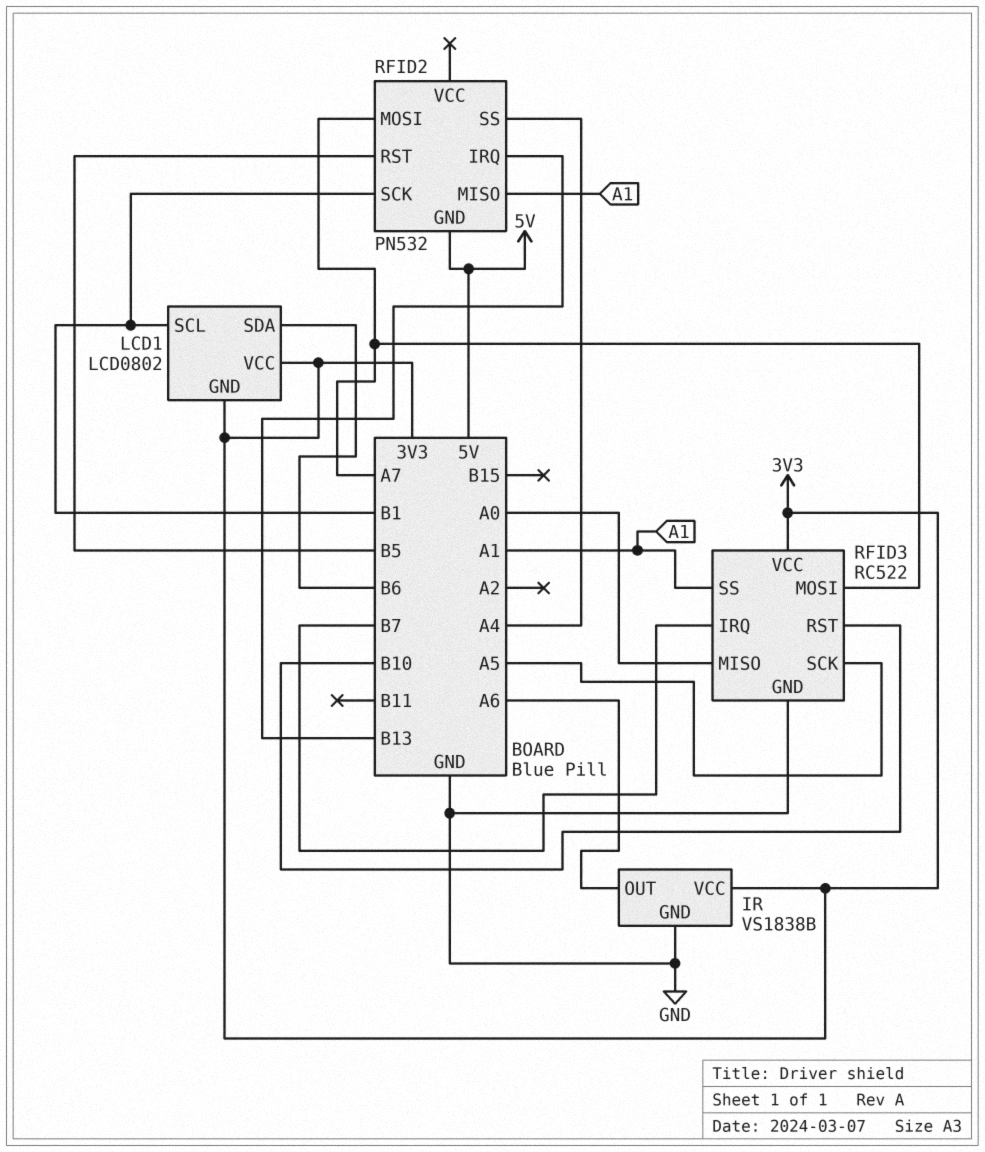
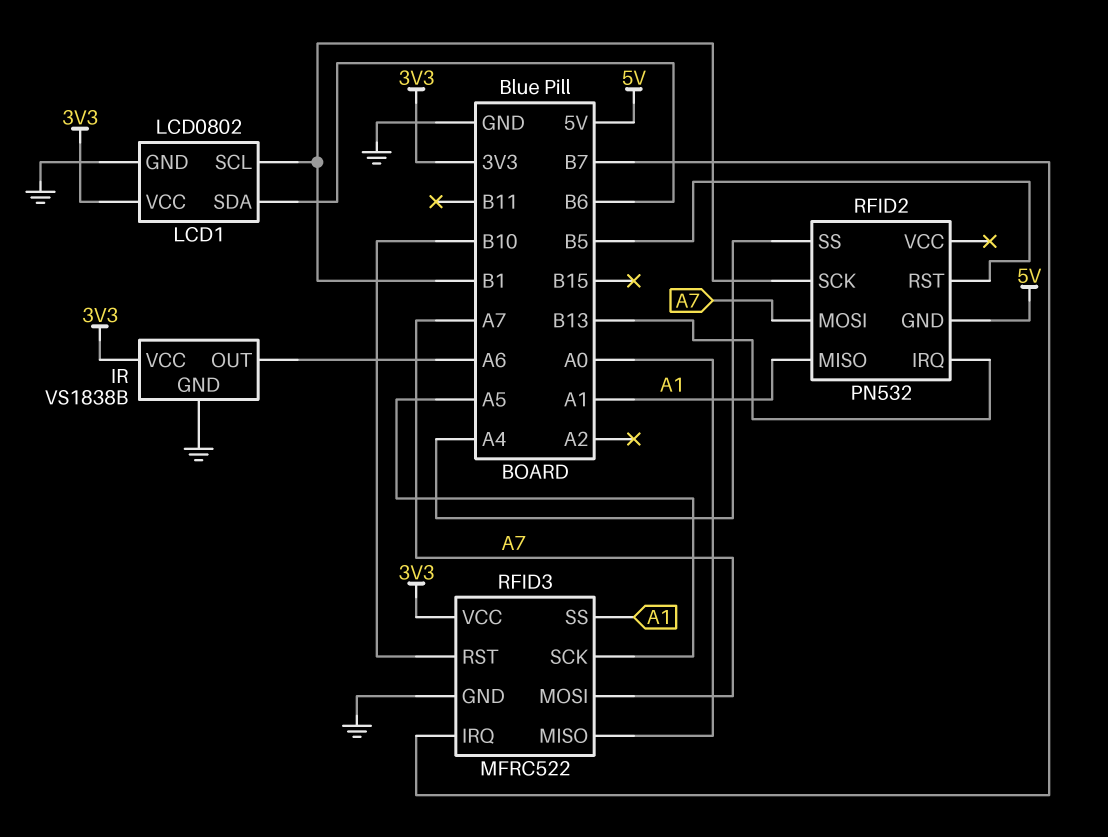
LCD1 pin GND: 3V3 -> GND
RFID3: RC522 -> MFRC522

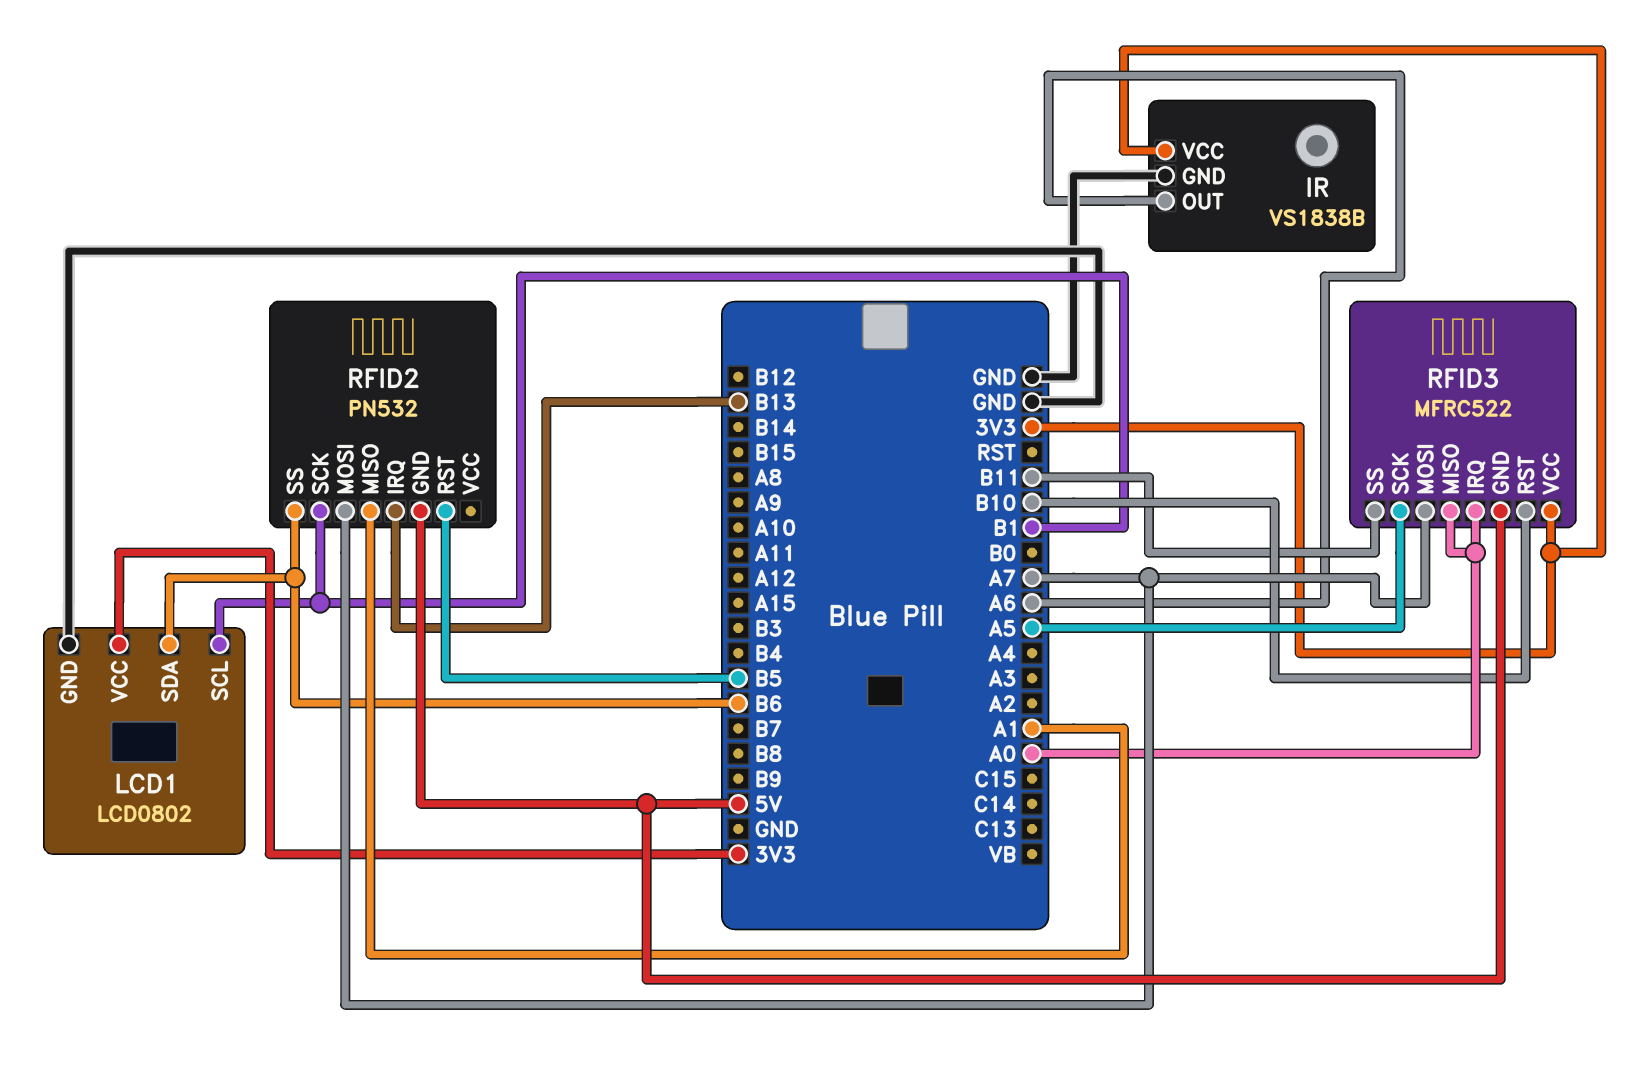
RFID2 pin SS: A4 -> B6
RFID3 pin GND: GND -> 5V
RFID3 pin IRQ: B7 -> A0
RFID3 pin SS: A1 -> B11

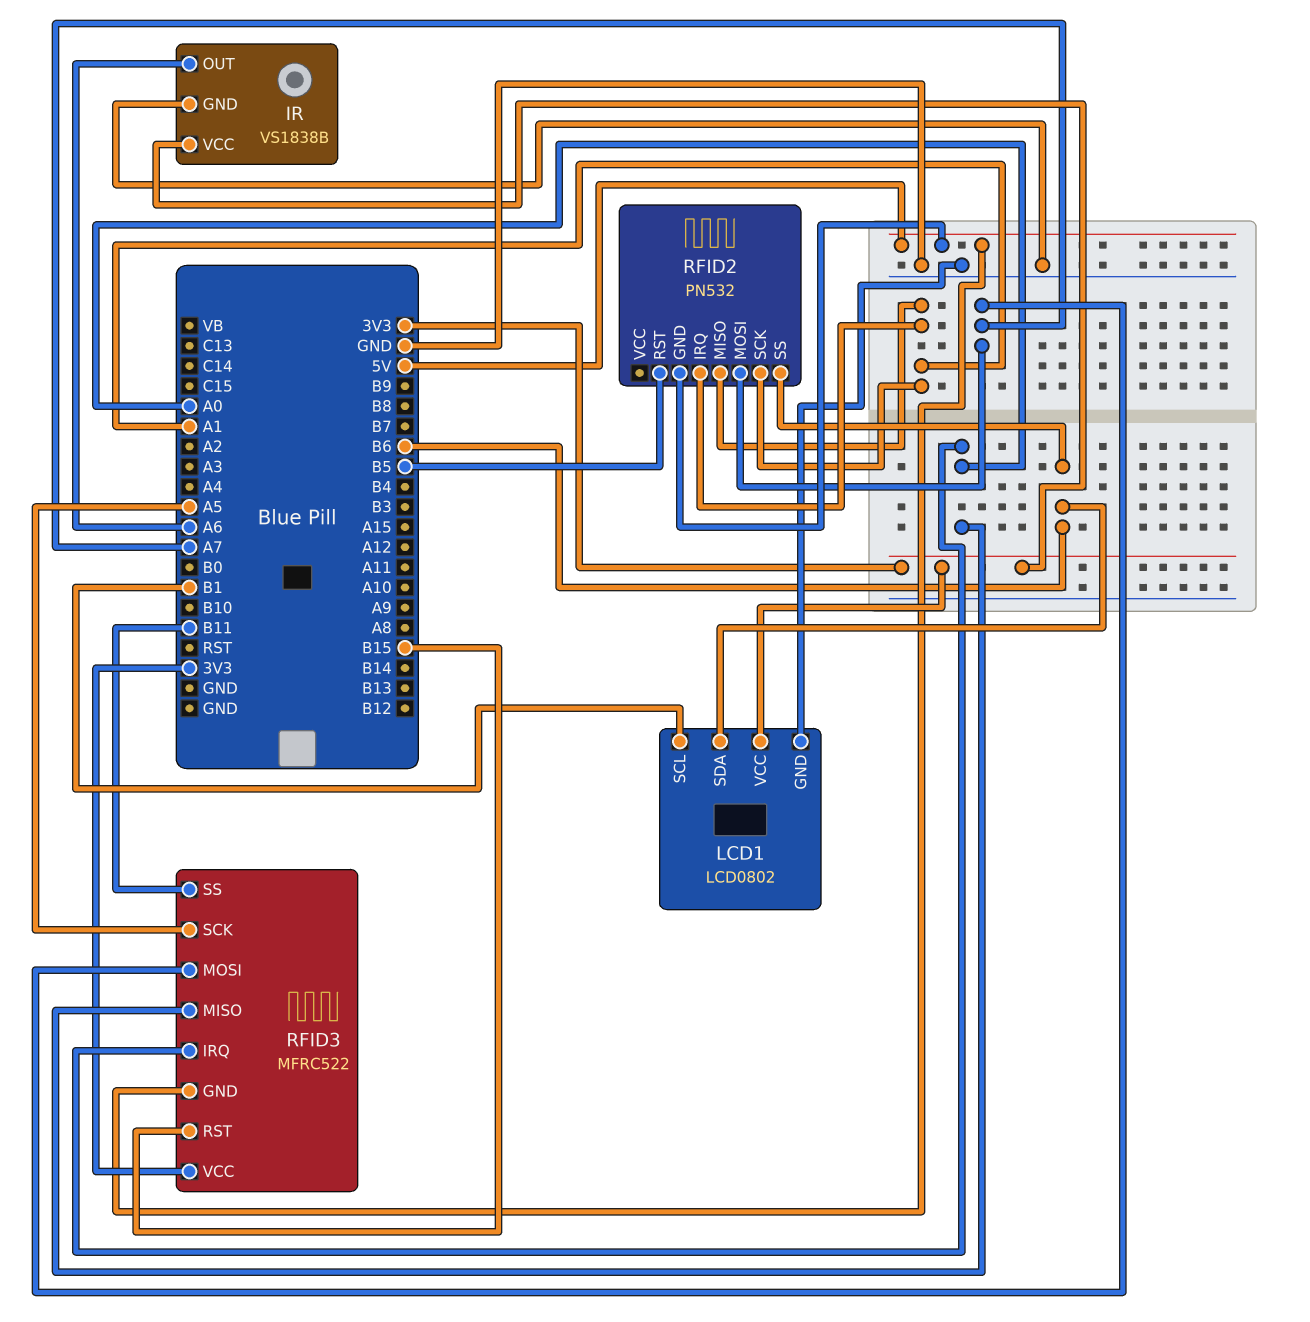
RFID2 pin IRQ: B13 -> A1
RFID2 pin SCK: B1 -> A1
RFID3 pin RST: B10 -> B15

